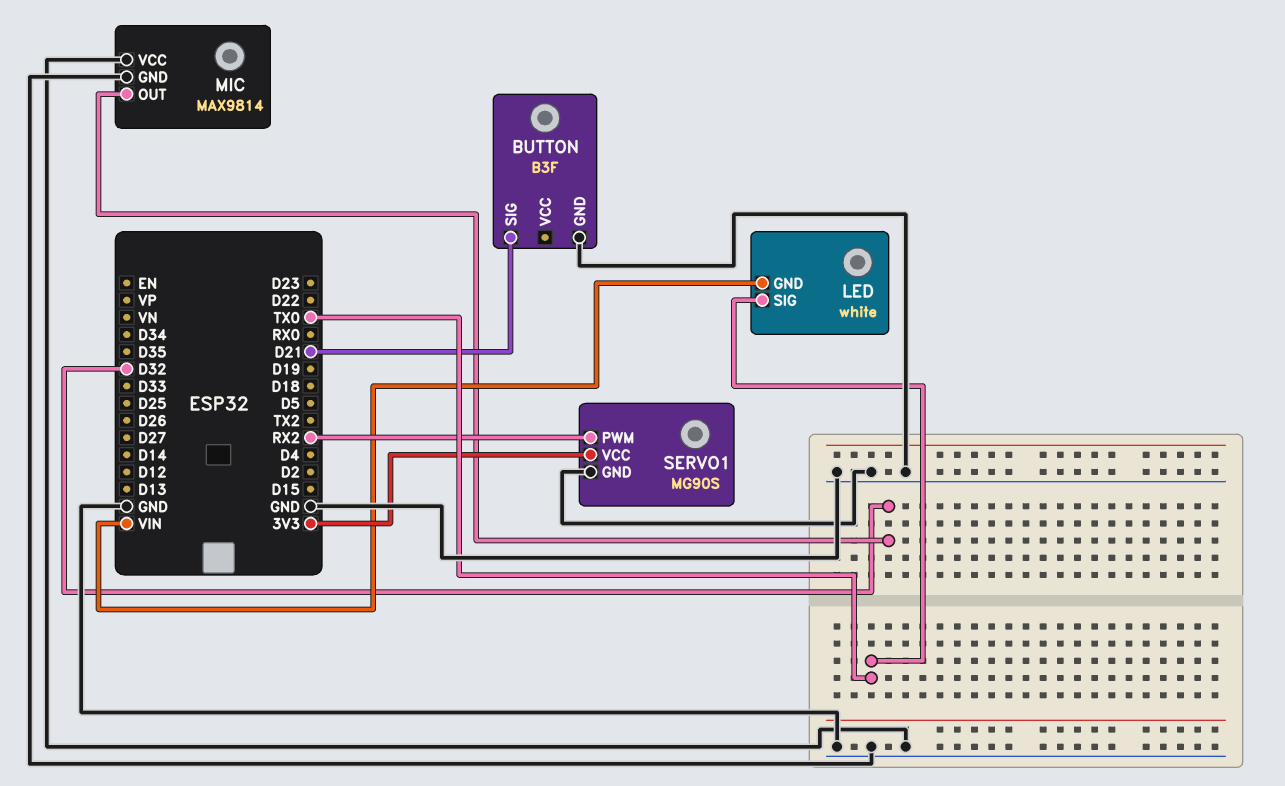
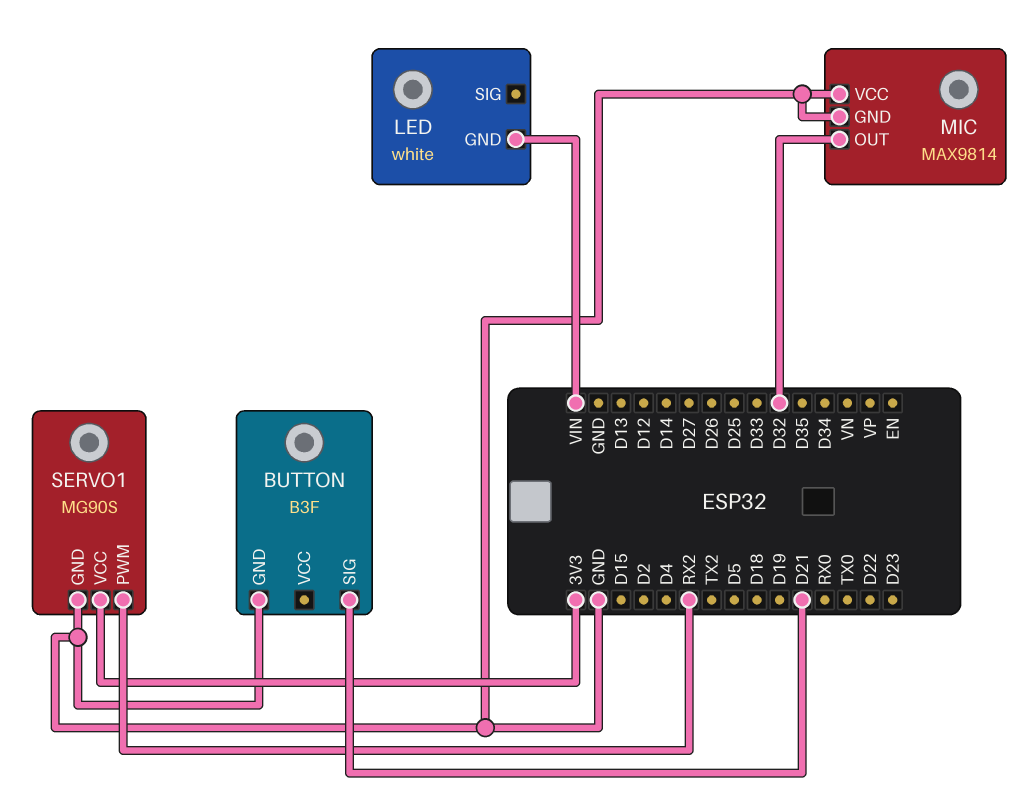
LED pin SIG: TX0 -> none

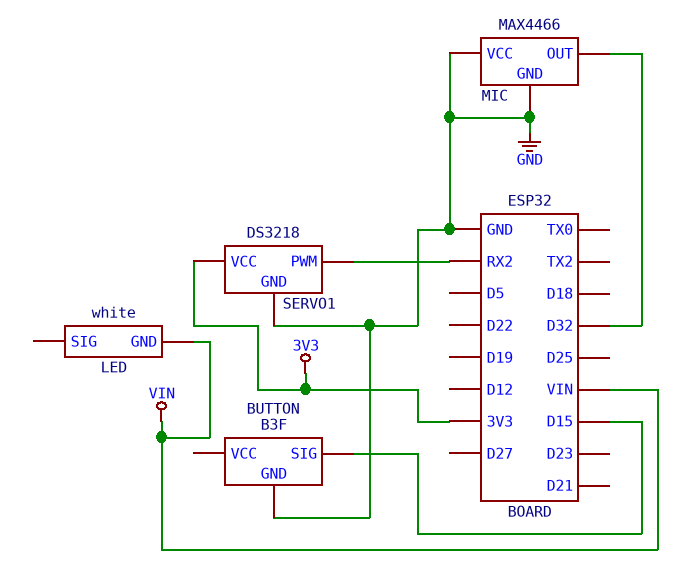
BUTTON pin SIG: D21 -> D15
MIC: MAX9814 -> MAX4466
SERVO1: MG90S -> DS3218

